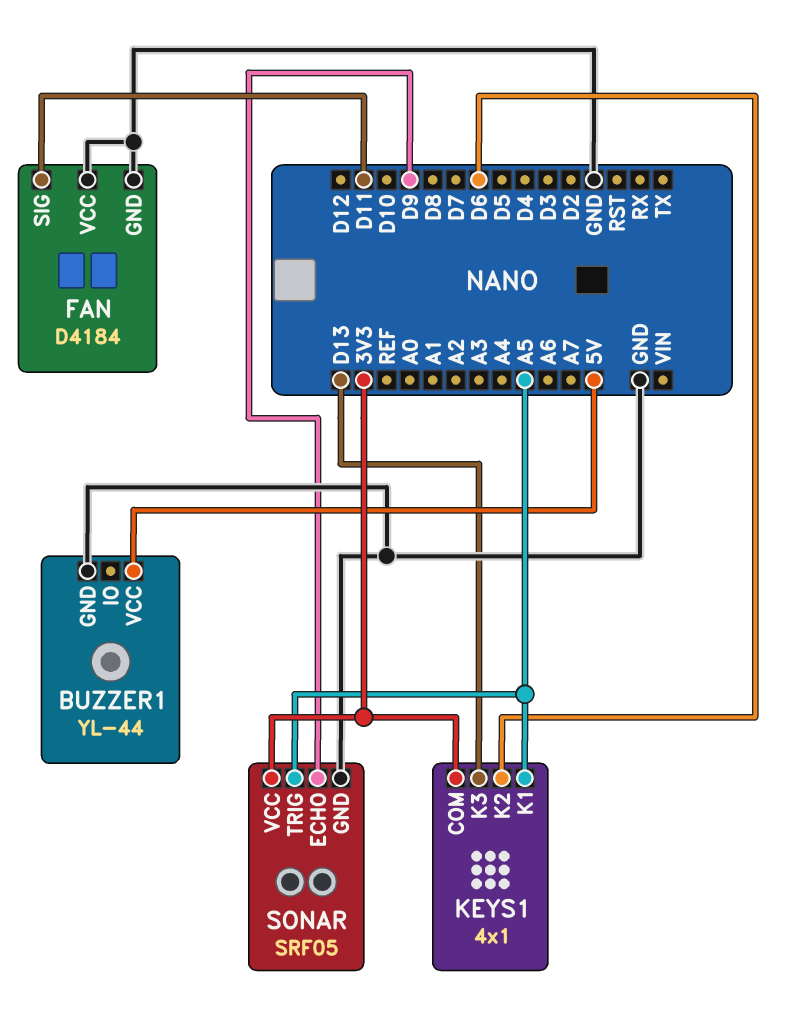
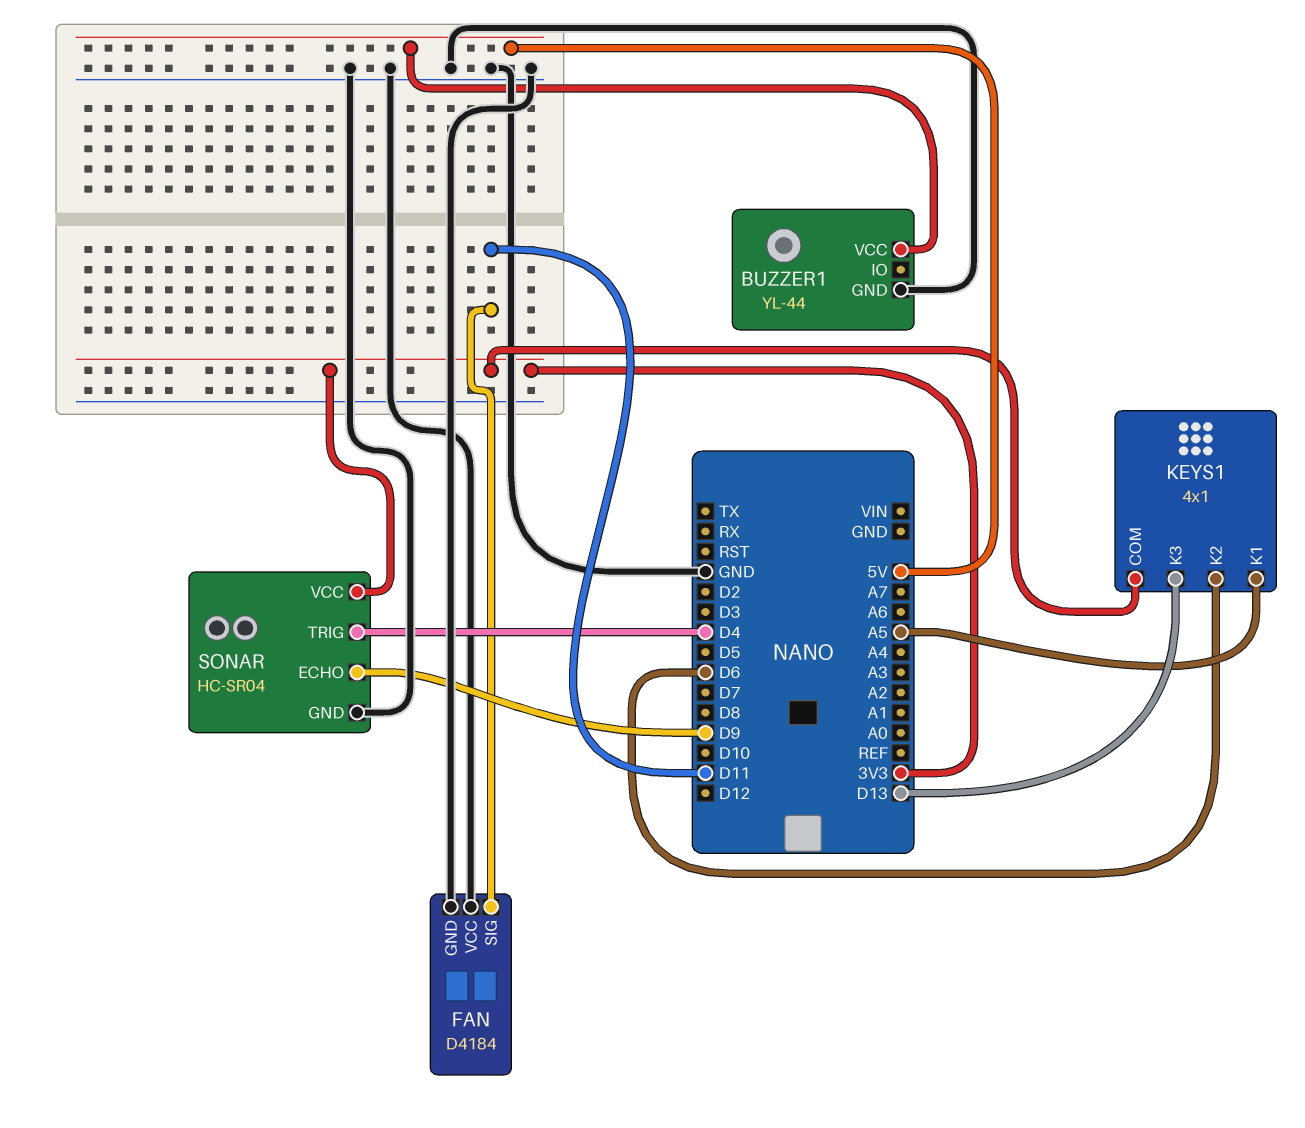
SONAR: SRF05 -> HC-SR04
SONAR pin TRIG: A5 -> D4

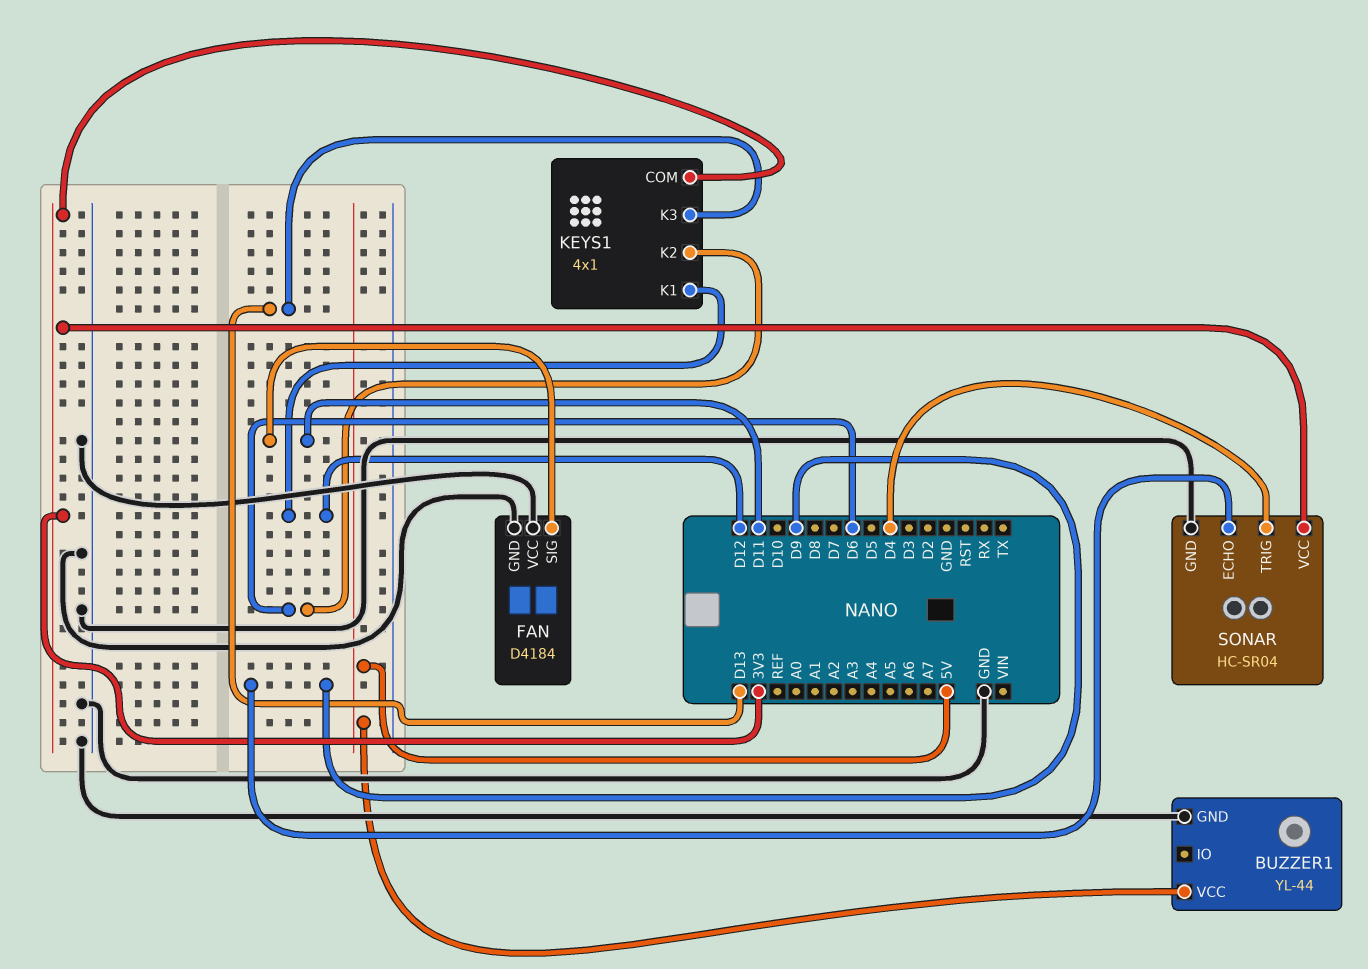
KEYS1 pin K1: A5 -> D12

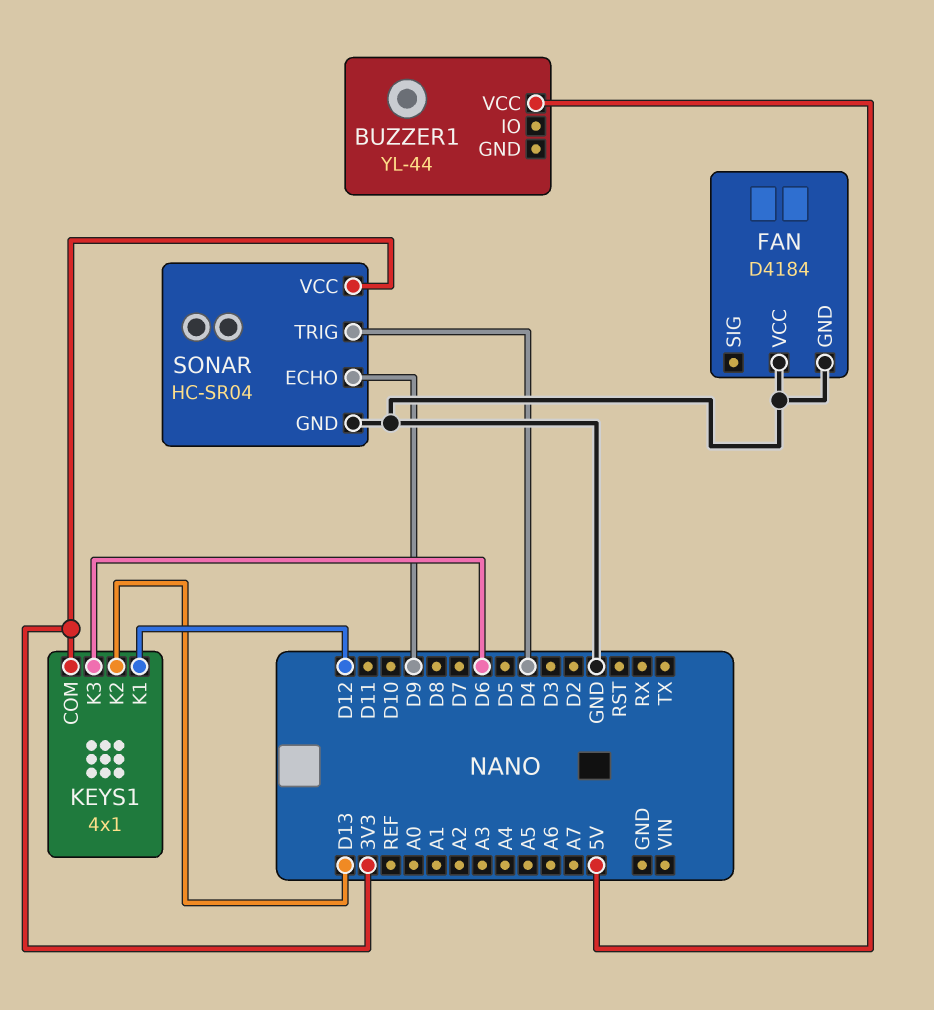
BUZZER1 pin GND: GND -> none
FAN pin SIG: D11 -> none
KEYS1 pin K2: D6 -> D13
KEYS1 pin K3: D13 -> D6

